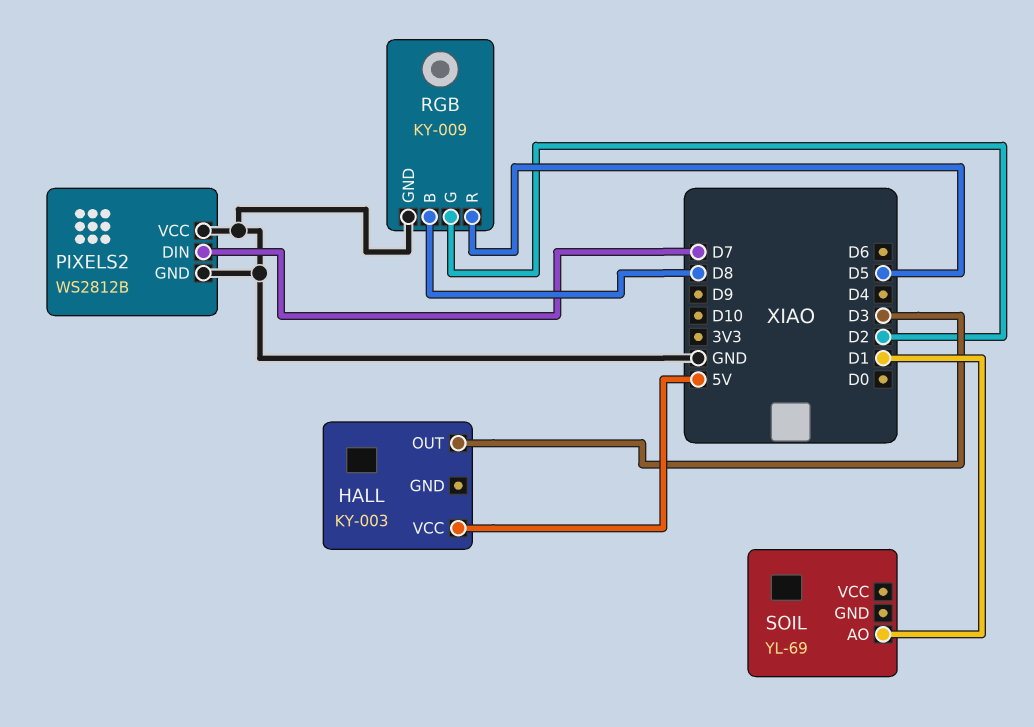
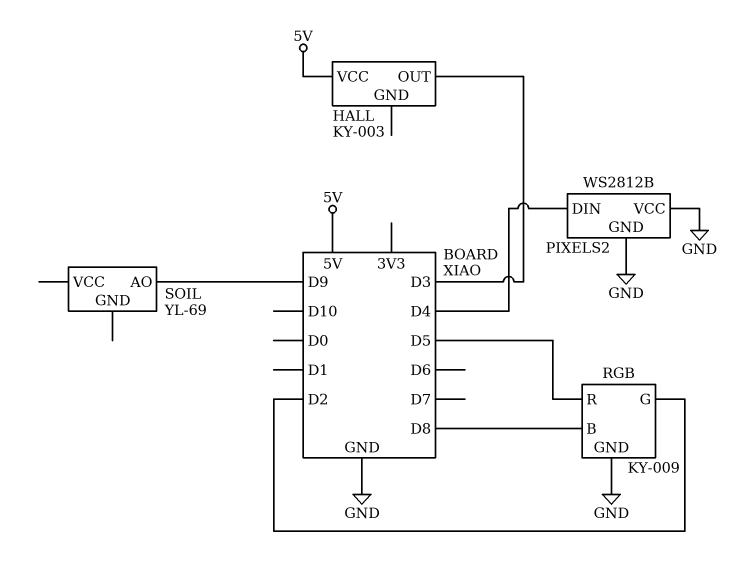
PIXELS2 pin DIN: D7 -> D4
SOIL pin AO: D1 -> D9

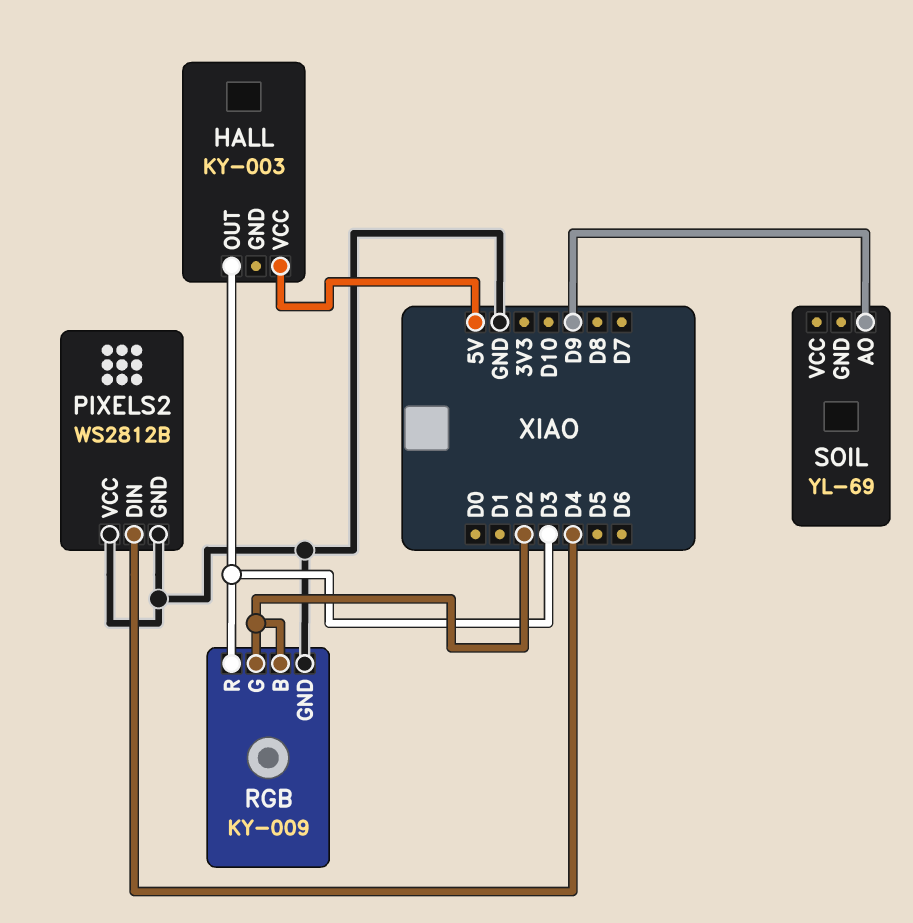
RGB pin B: D8 -> D2
RGB pin R: D5 -> D3

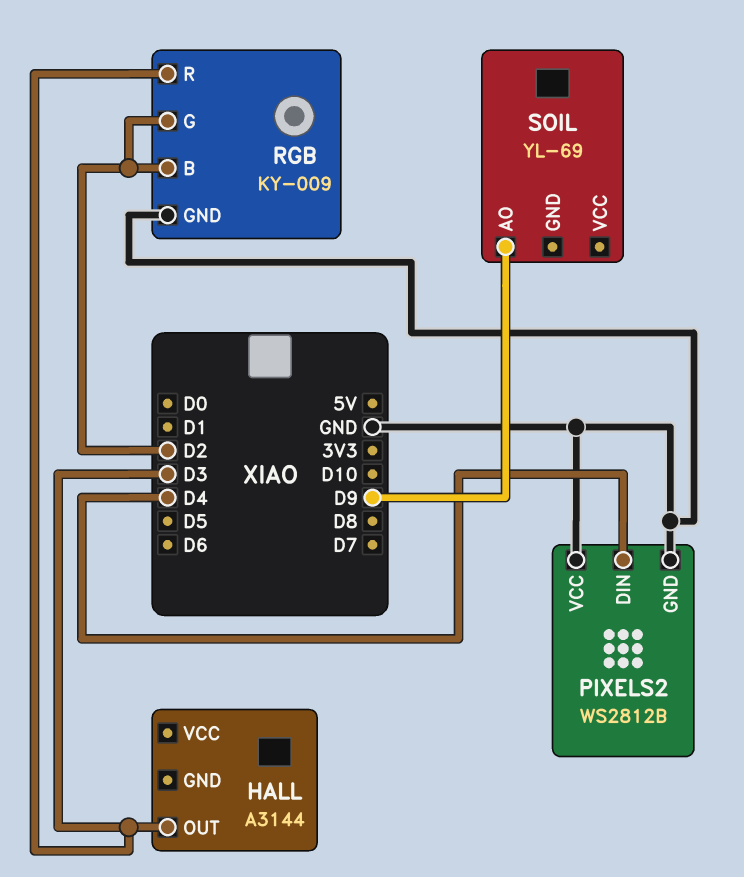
HALL: KY-003 -> A3144
HALL pin VCC: 5V -> none

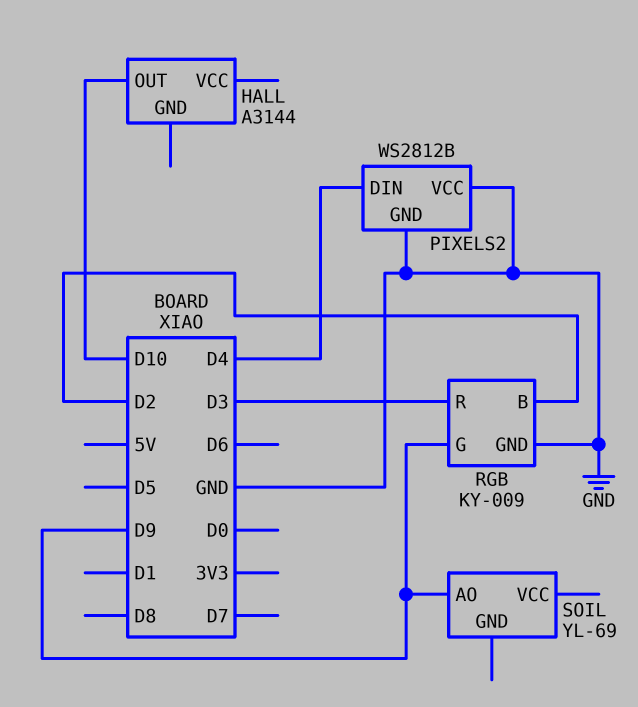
HALL pin OUT: D3 -> D10
RGB pin G: D2 -> D9

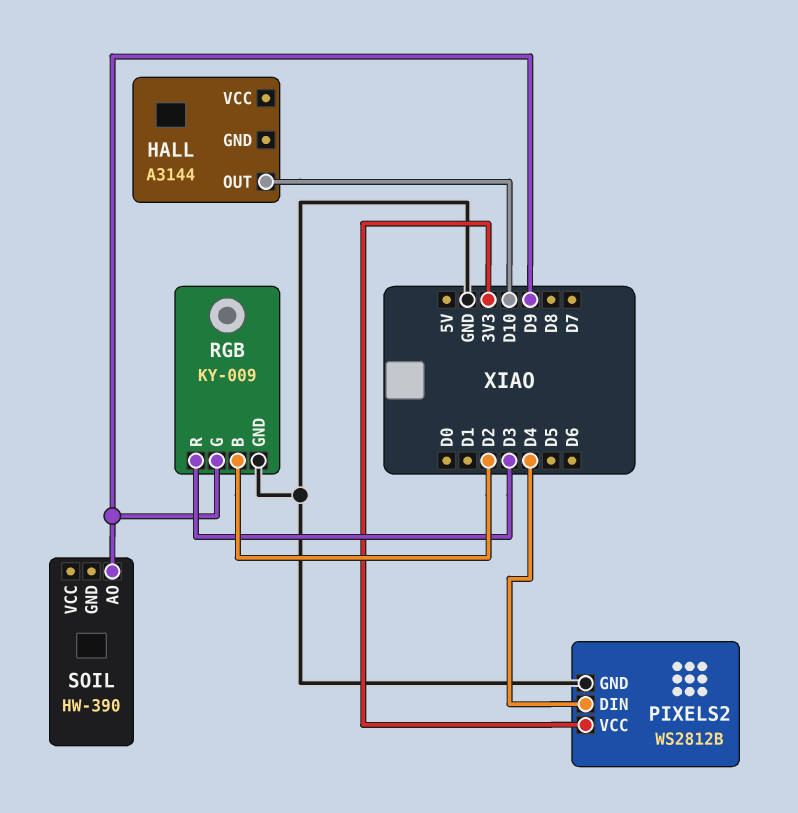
PIXELS2 pin VCC: GND -> 3V3
SOIL: YL-69 -> HW-390

